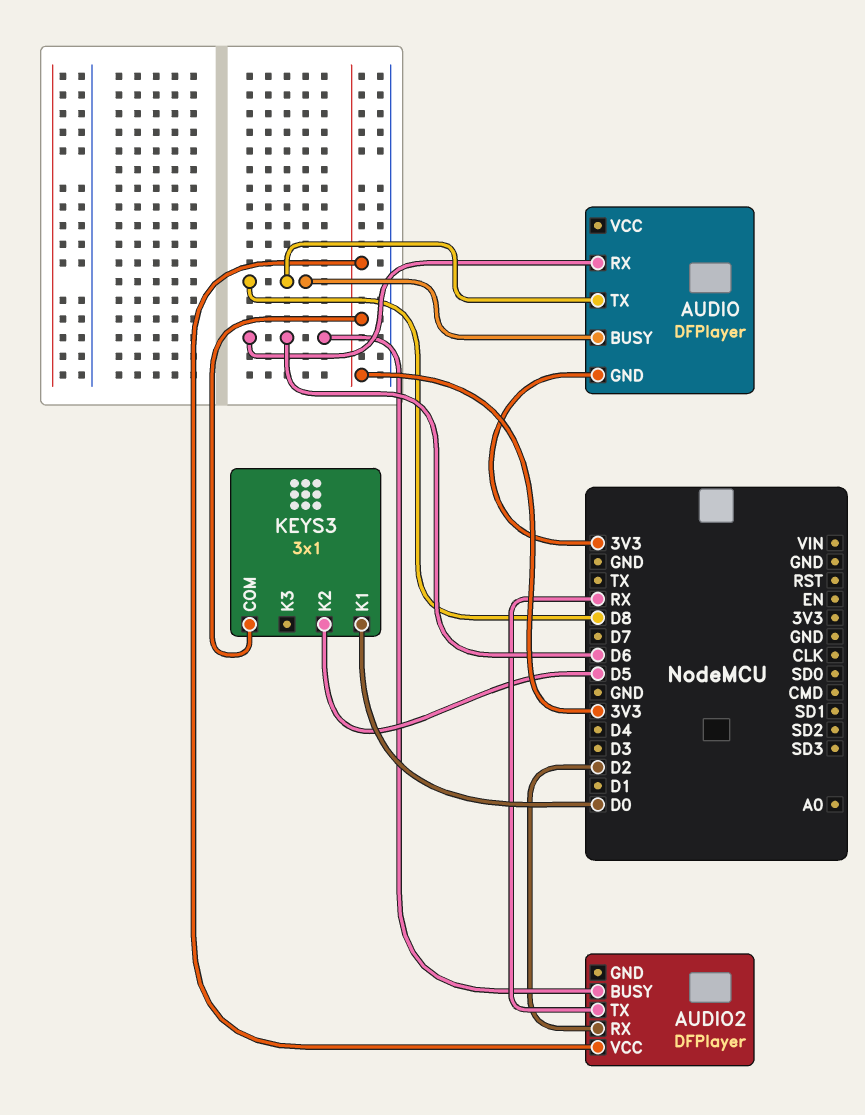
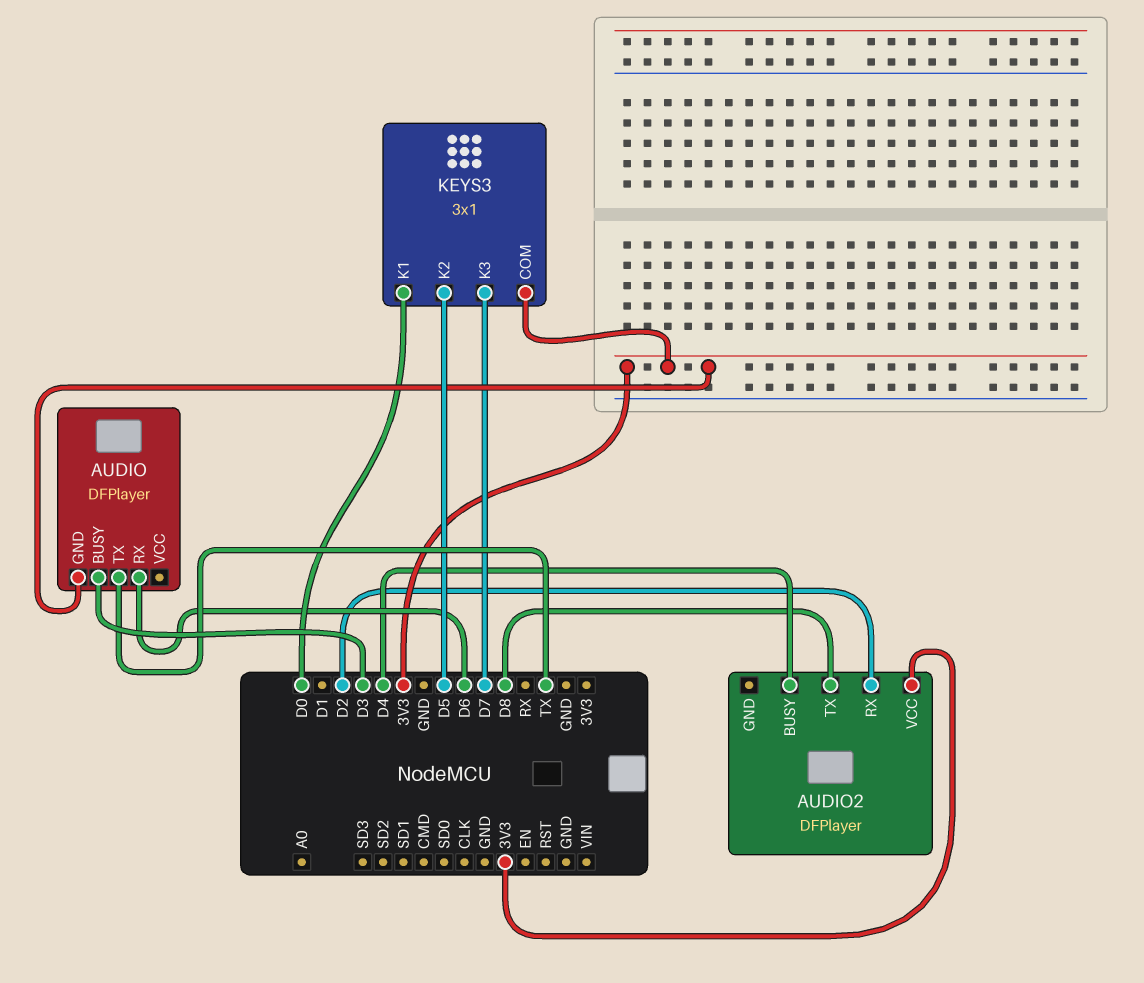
AUDIO pin BUSY: D8 -> D3
AUDIO pin TX: D8 -> TX
AUDIO2 pin BUSY: D6 -> D4
AUDIO2 pin TX: RX -> D8
KEYS3 pin K3: none -> D7

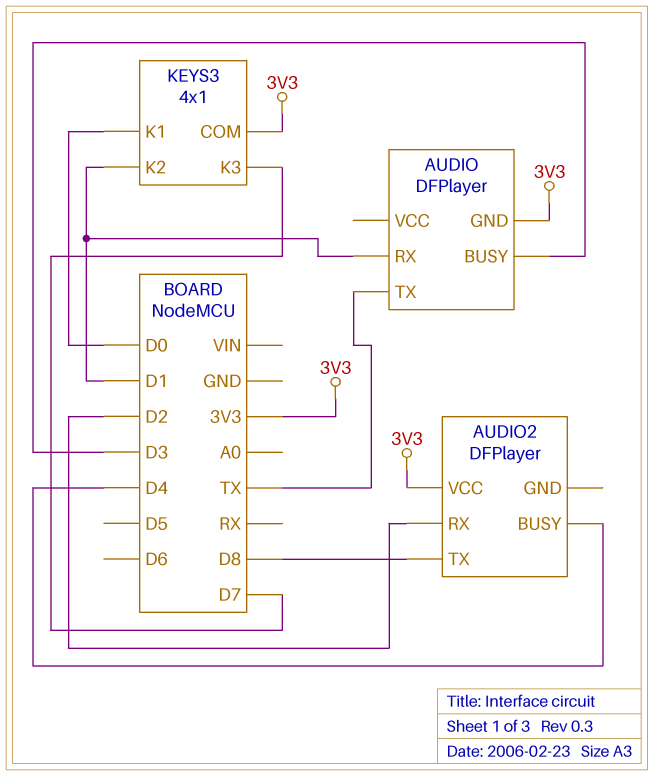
AUDIO pin RX: D6 -> D1
KEYS3: 3x1 -> 4x1
KEYS3 pin K2: D5 -> D1

